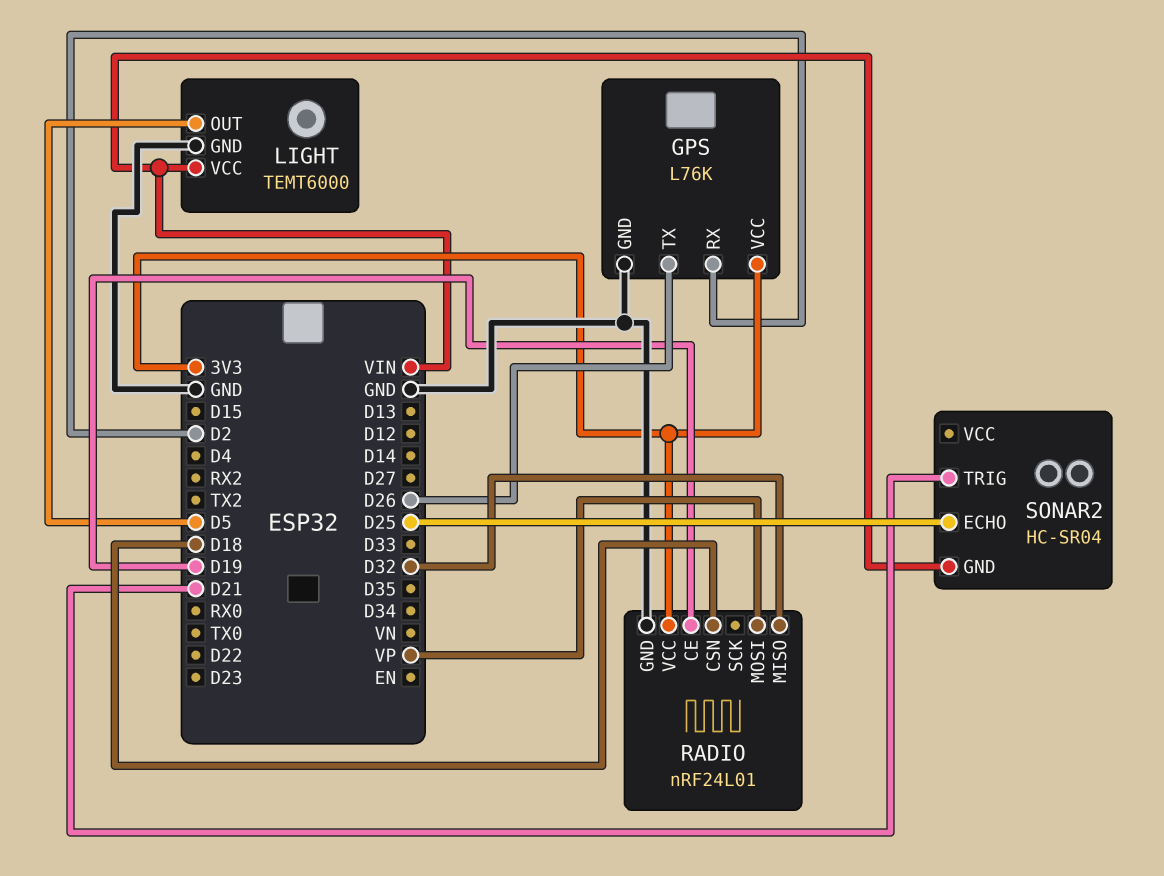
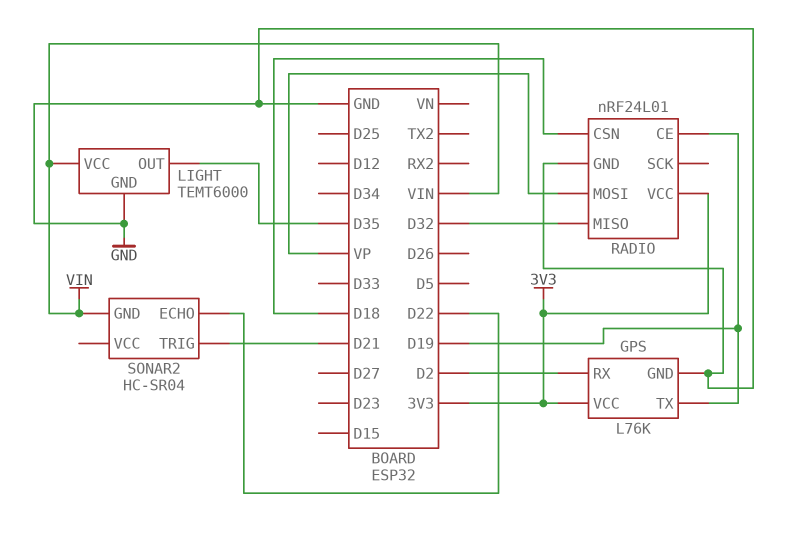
GPS pin TX: D26 -> D19
LIGHT pin OUT: D5 -> D35
SONAR2 pin ECHO: D25 -> D22

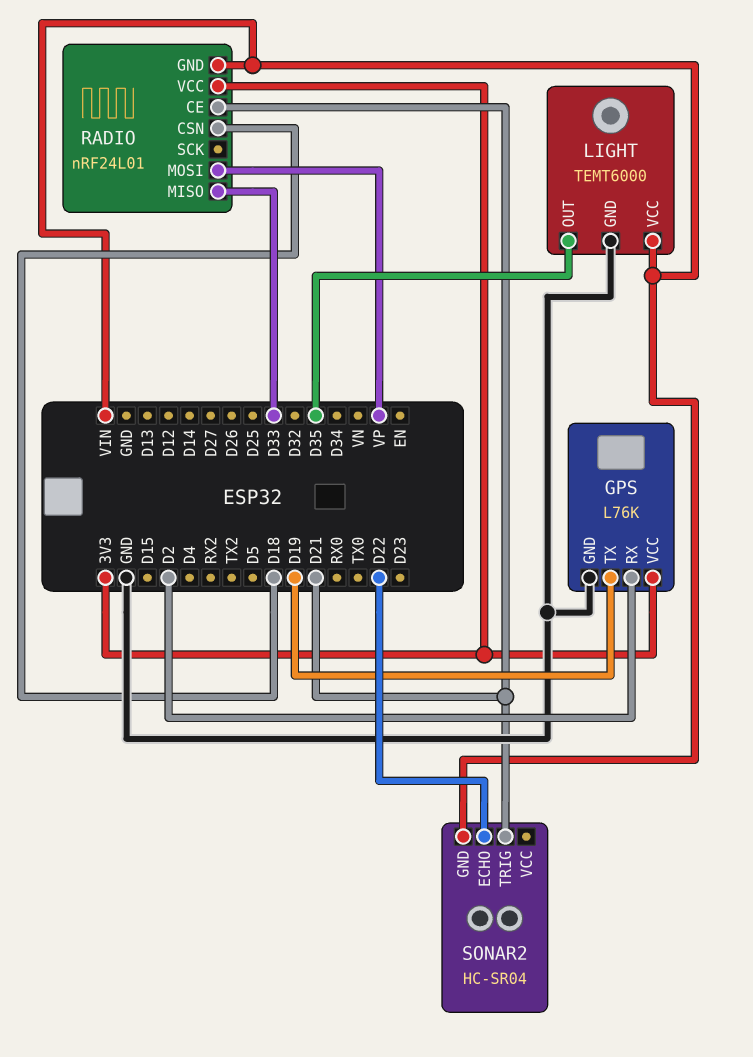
RADIO pin CE: D19 -> D21
RADIO pin GND: GND -> VIN
RADIO pin MISO: D32 -> D33

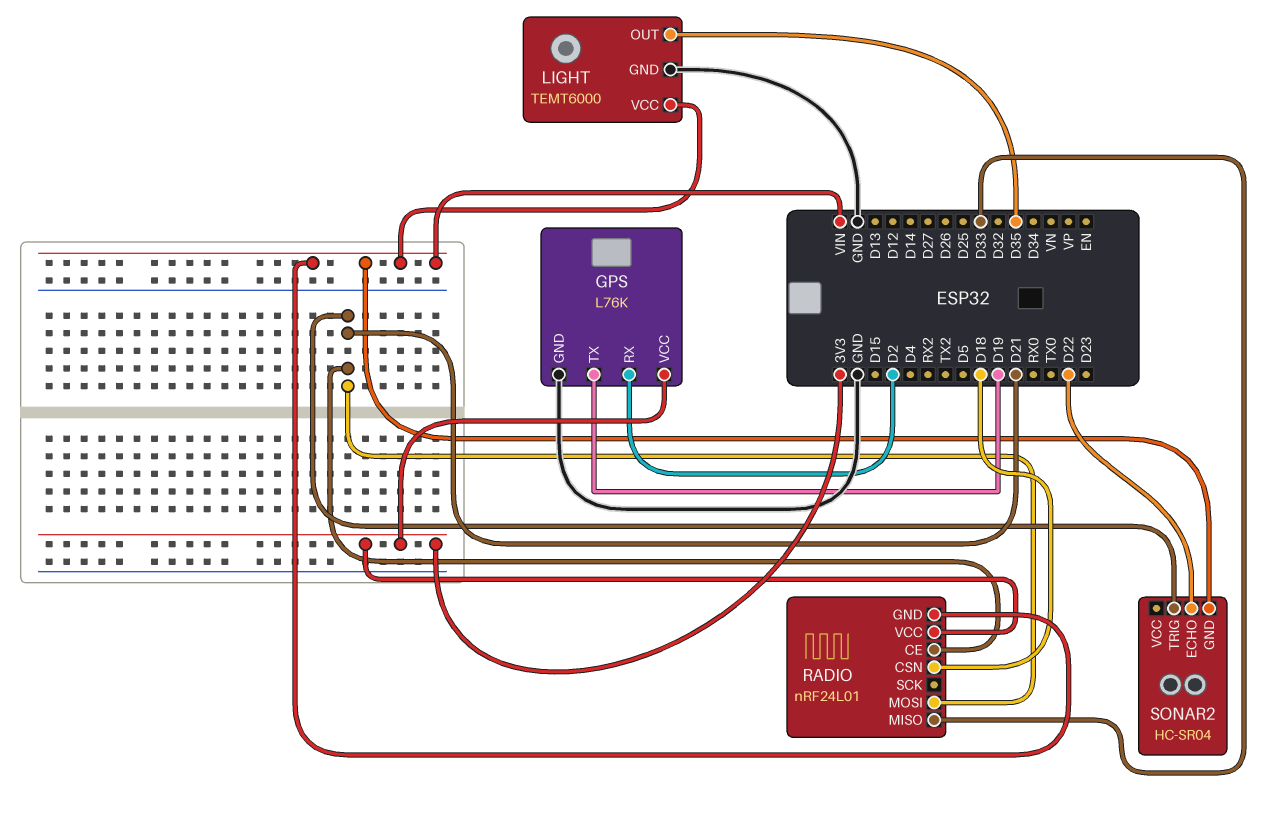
RADIO pin MOSI: VP -> D21

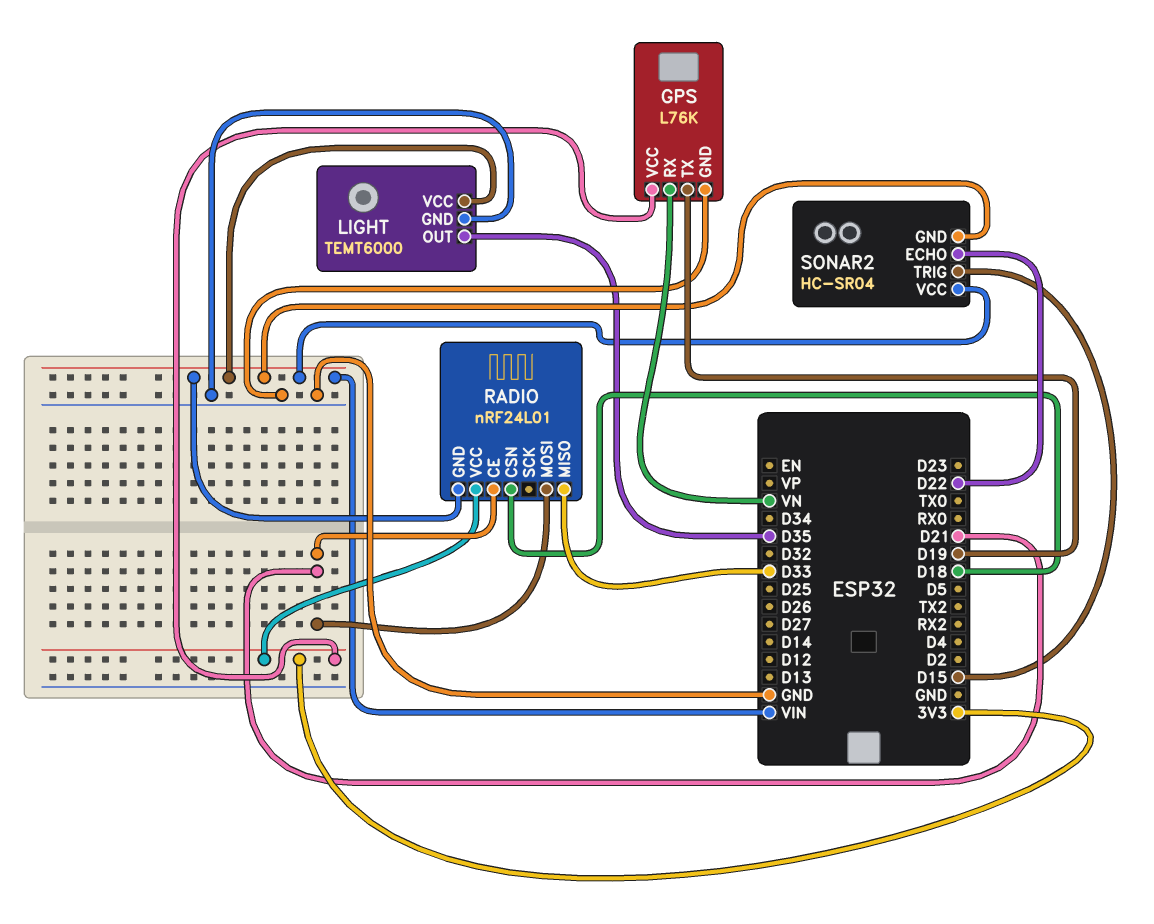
GPS pin RX: D2 -> VN
SONAR2 pin TRIG: D21 -> D15
SONAR2 pin VCC: none -> VIN

